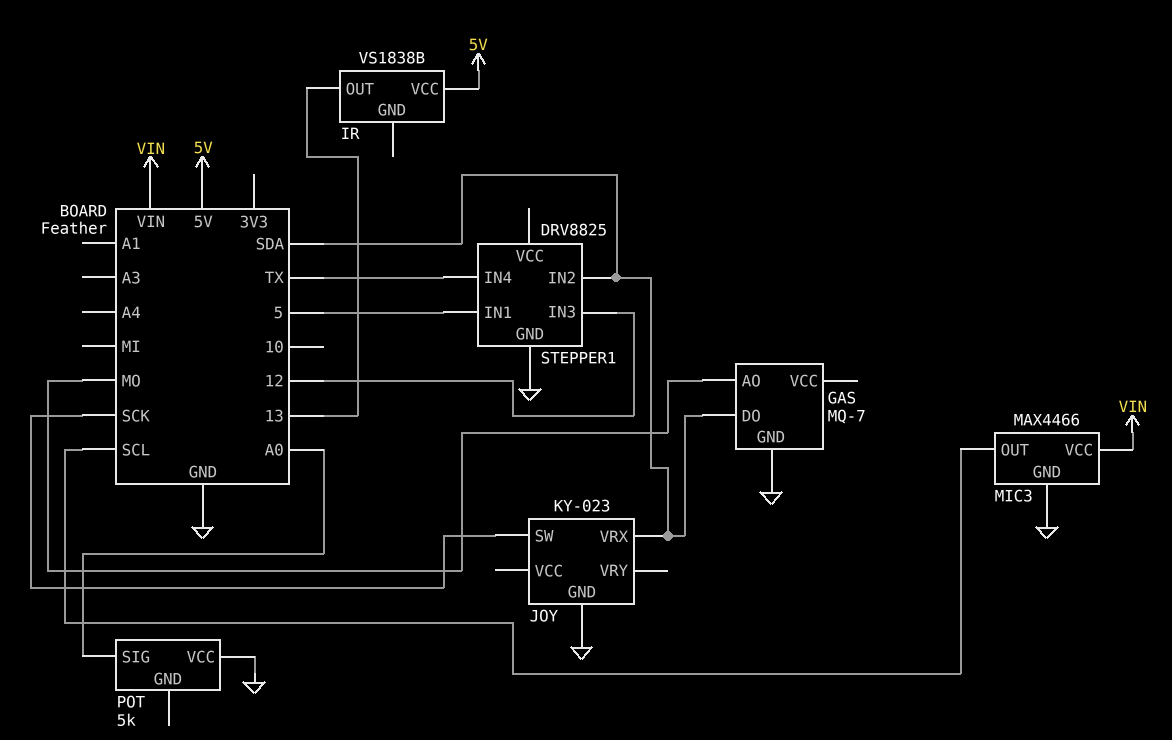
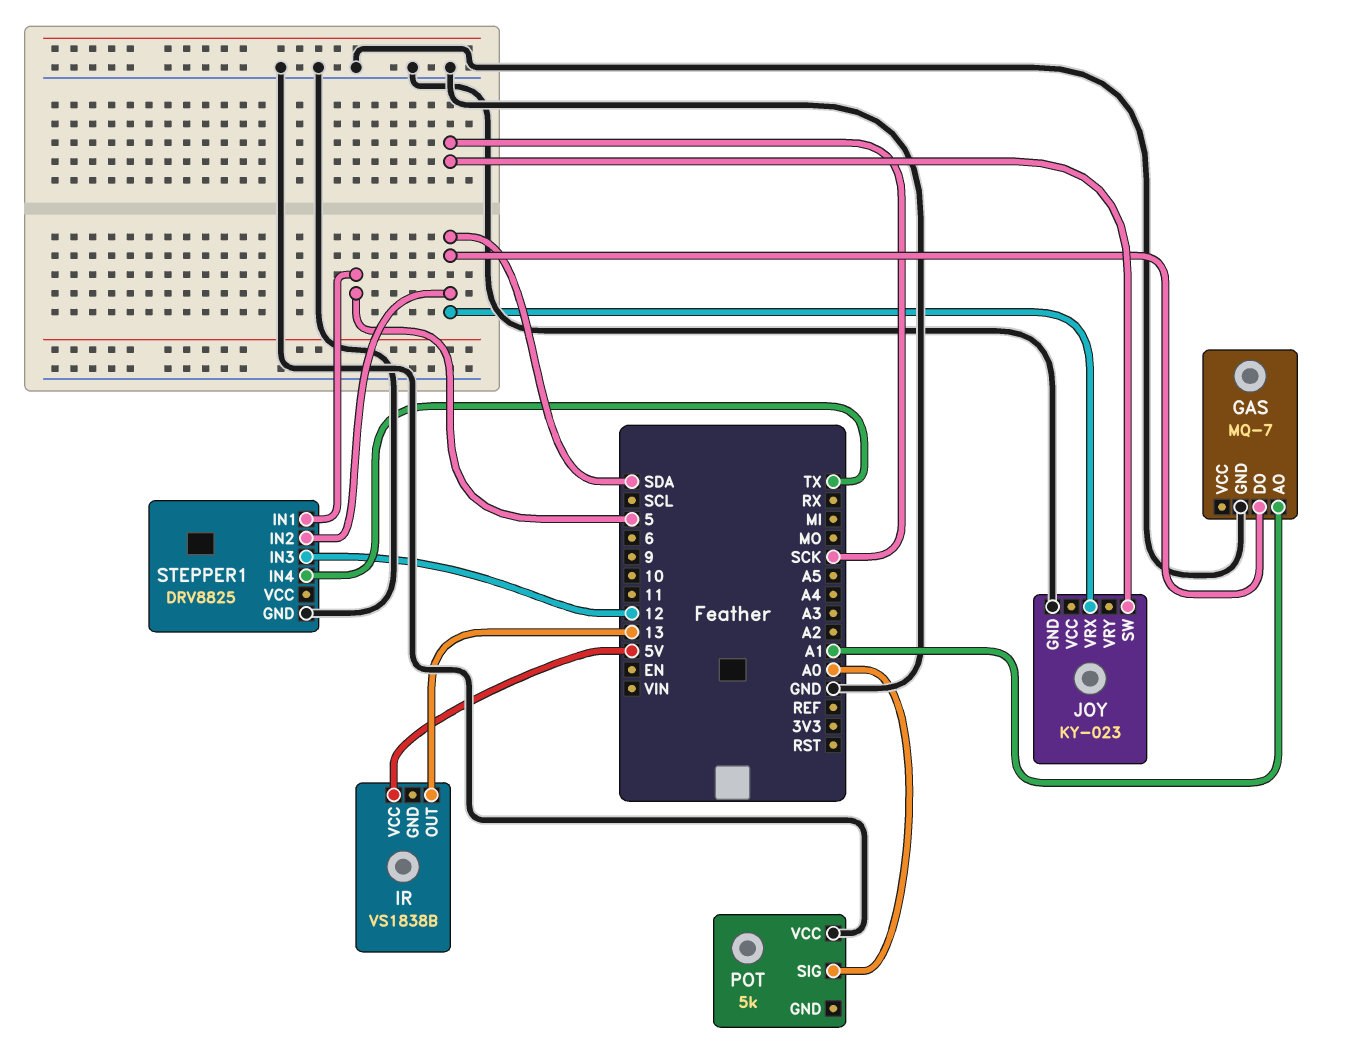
GAS pin AO: MO -> A1
MIC3: MAX4466 -> none
MIC3 pin GND: GND -> none
MIC3 pin OUT: SCL -> none
MIC3 pin VCC: VIN -> none

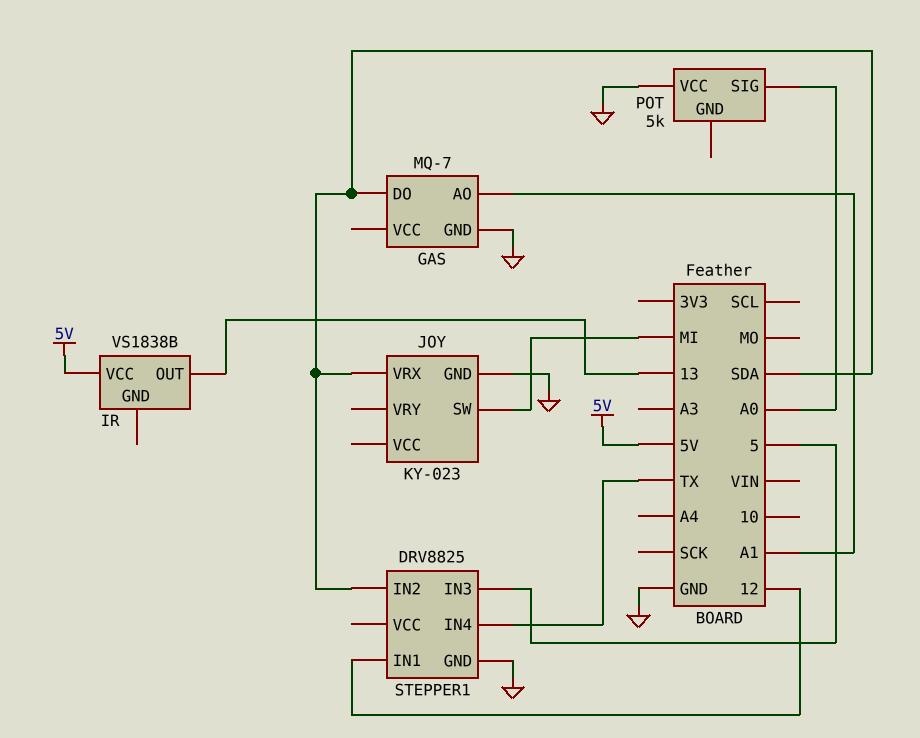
JOY pin SW: SCK -> MI
STEPPER1 pin IN1: 5 -> 12
STEPPER1 pin IN3: 12 -> 5

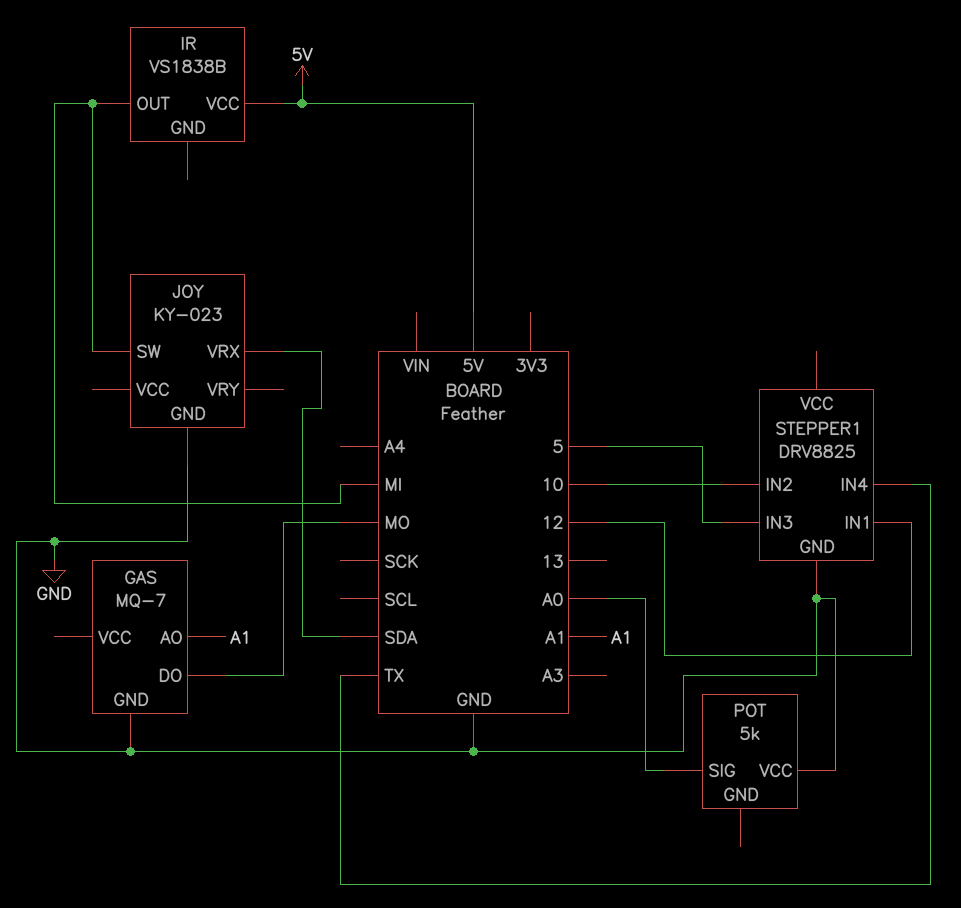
GAS pin DO: SDA -> MO
IR pin OUT: 13 -> MI
STEPPER1 pin IN2: SDA -> 10

